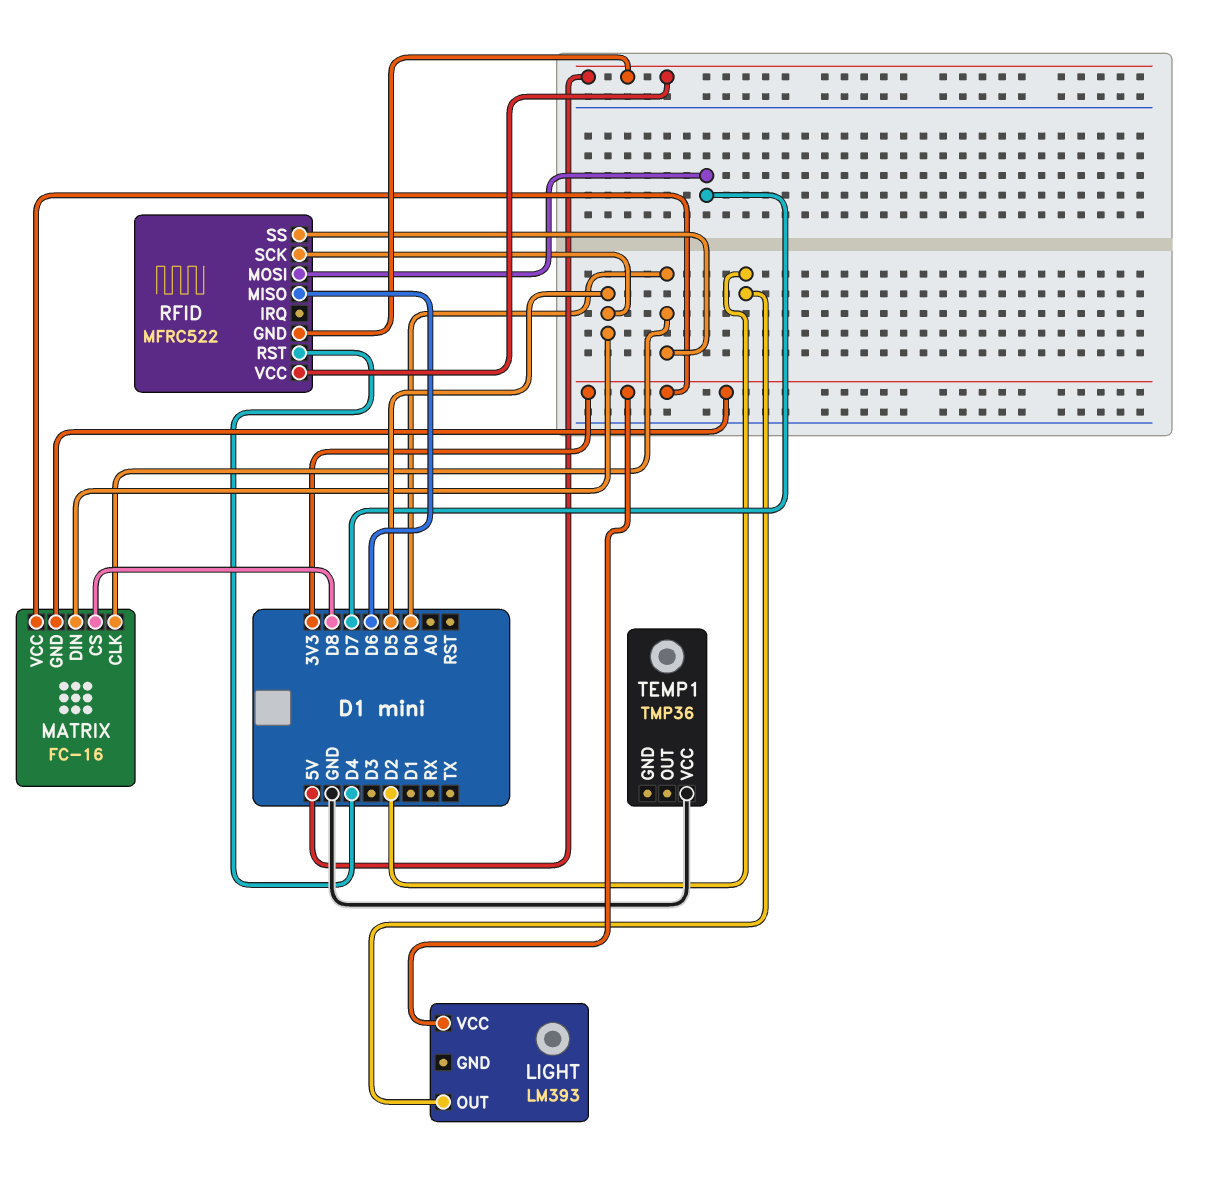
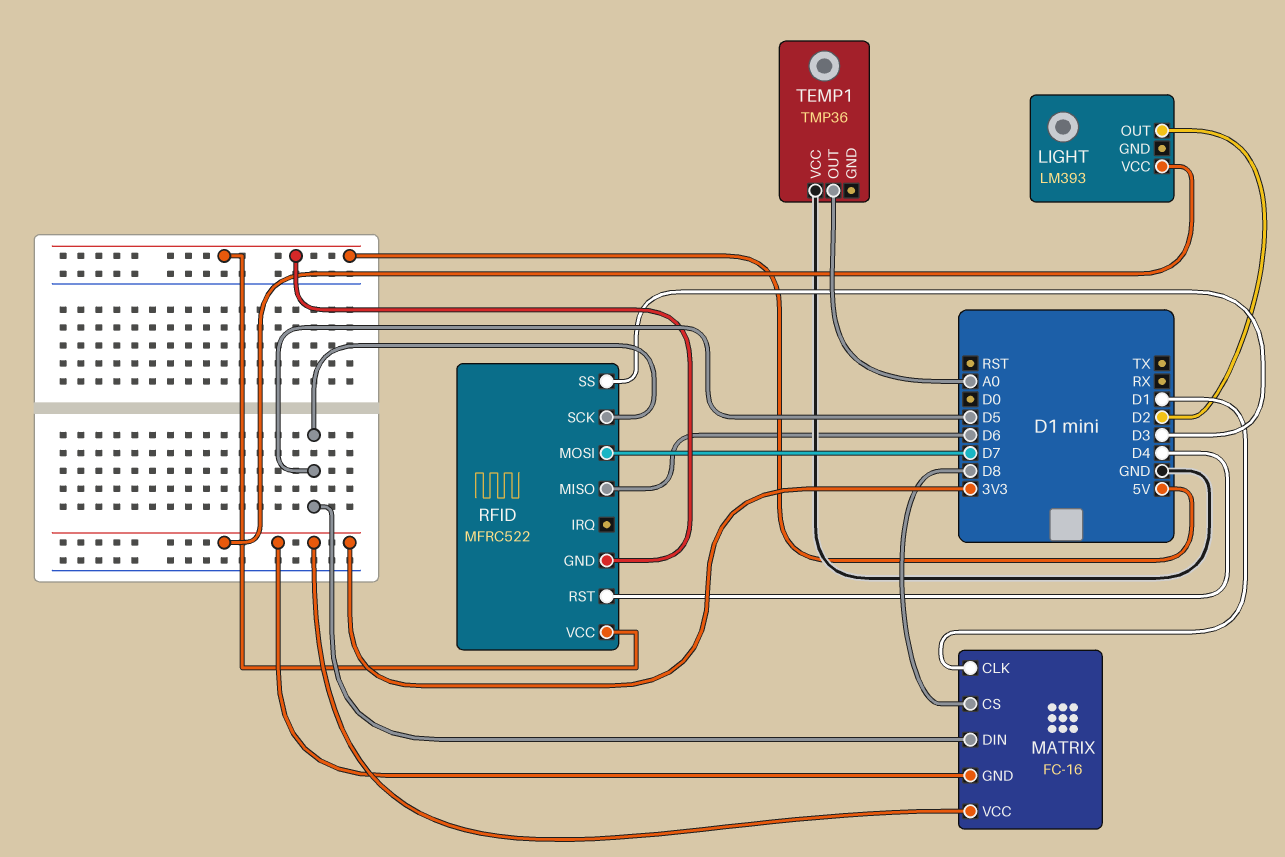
MATRIX pin CLK: D0 -> D1
RFID pin SS: D0 -> D3
TEMP1 pin OUT: none -> A0

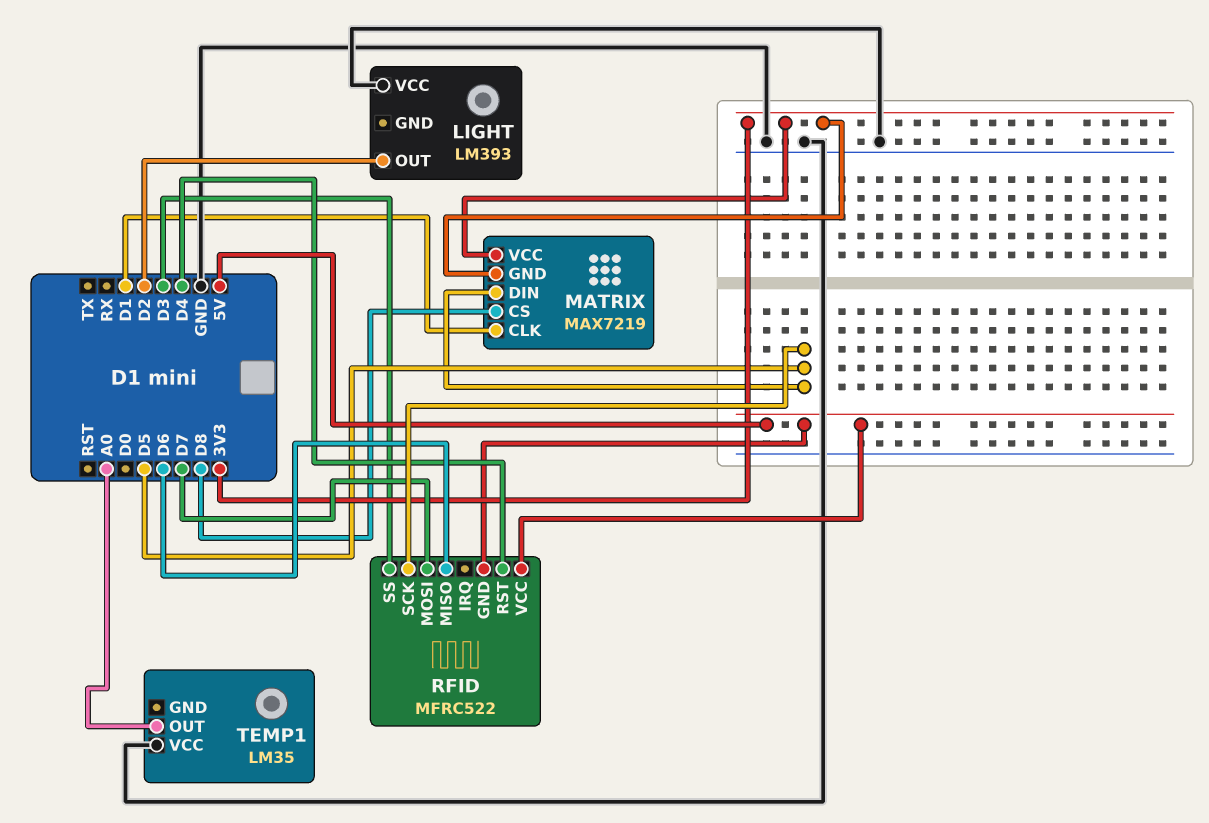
LIGHT pin VCC: 3V3 -> GND
MATRIX: FC-16 -> MAX7219
TEMP1: TMP36 -> LM35

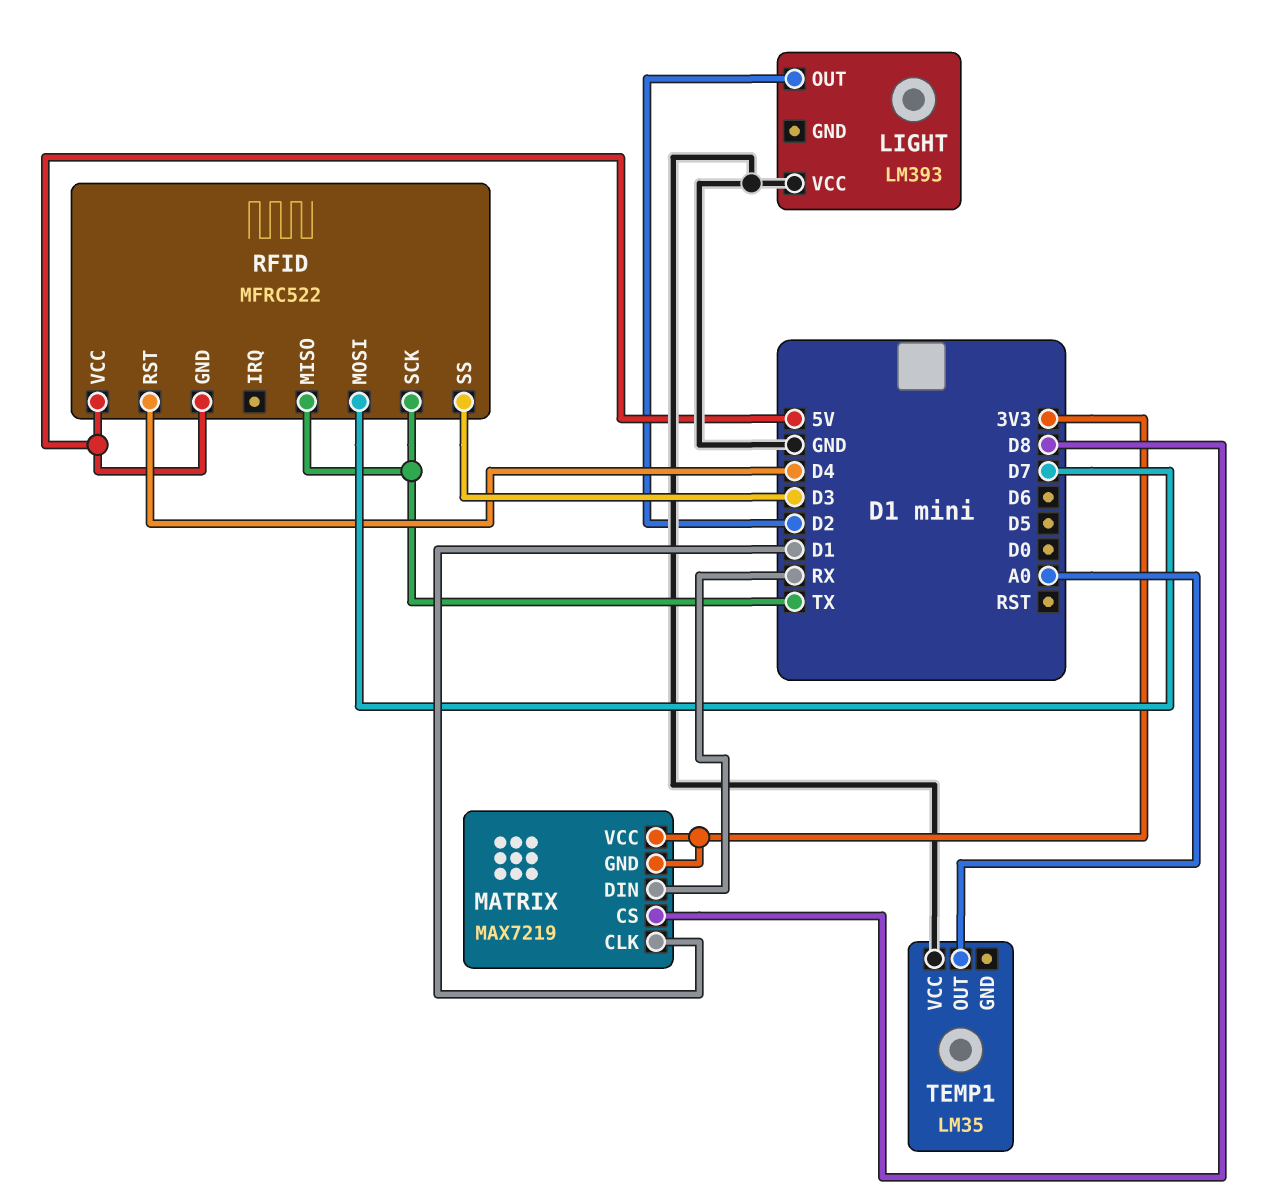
MATRIX pin DIN: D5 -> RX
RFID pin MISO: D6 -> TX
RFID pin SCK: D5 -> TX

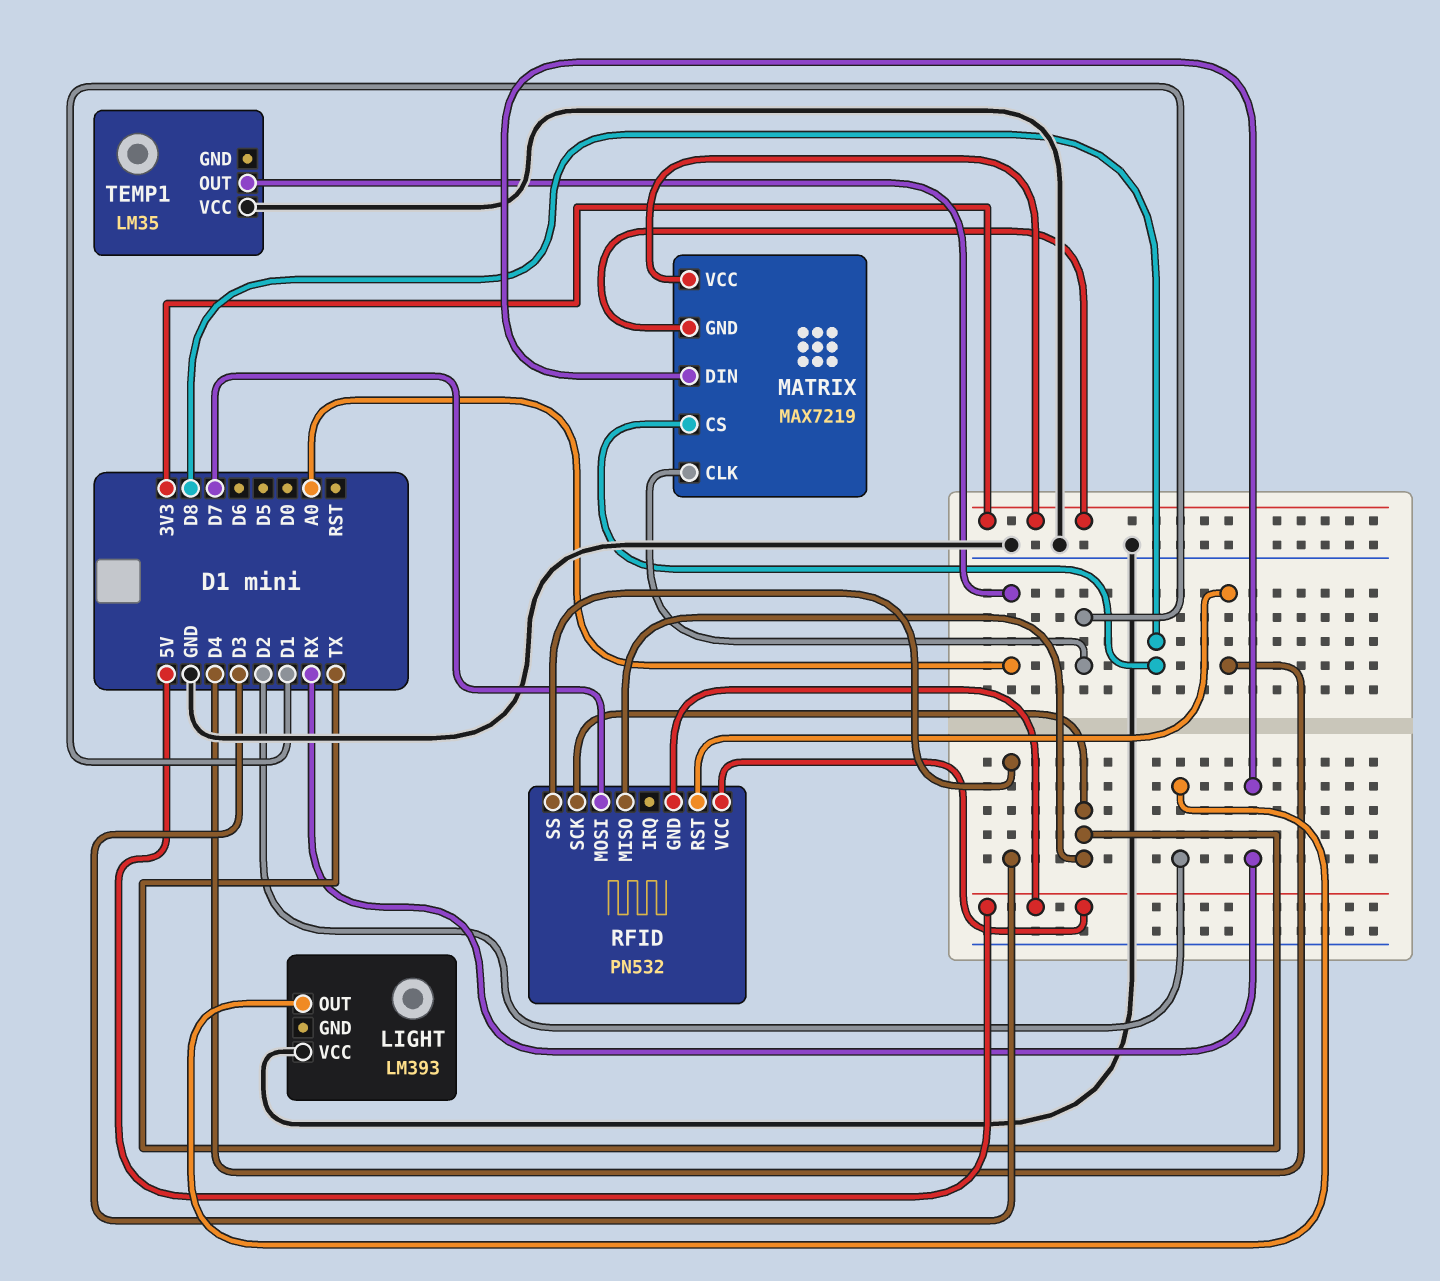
RFID: MFRC522 -> PN532

